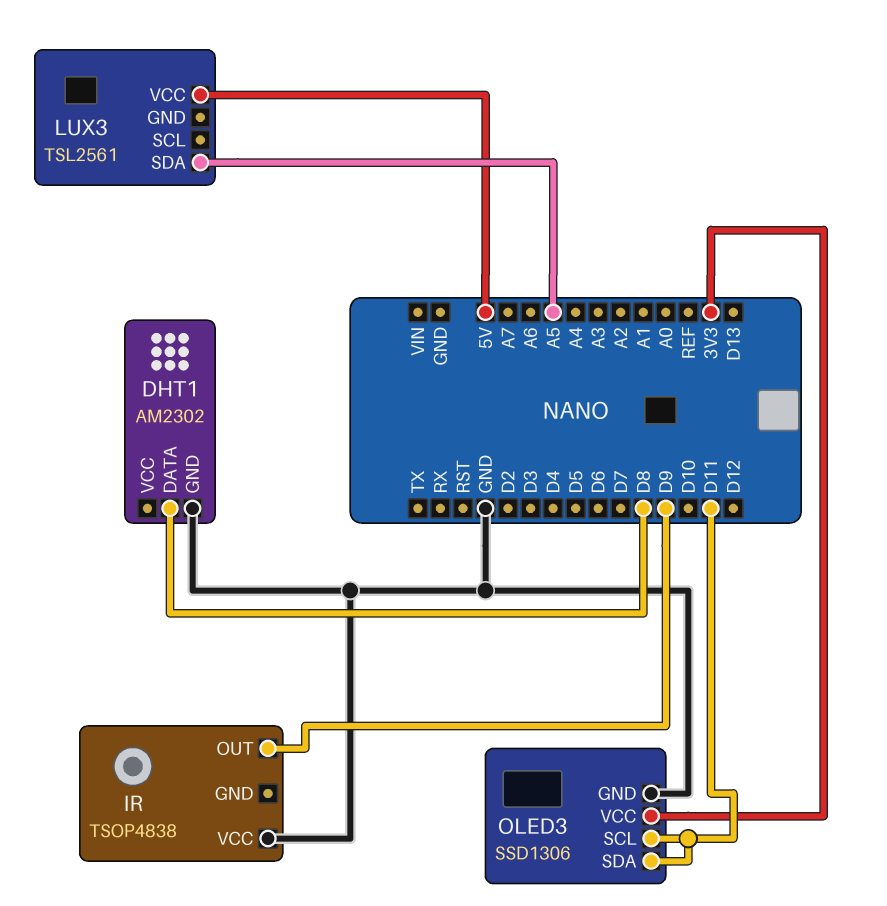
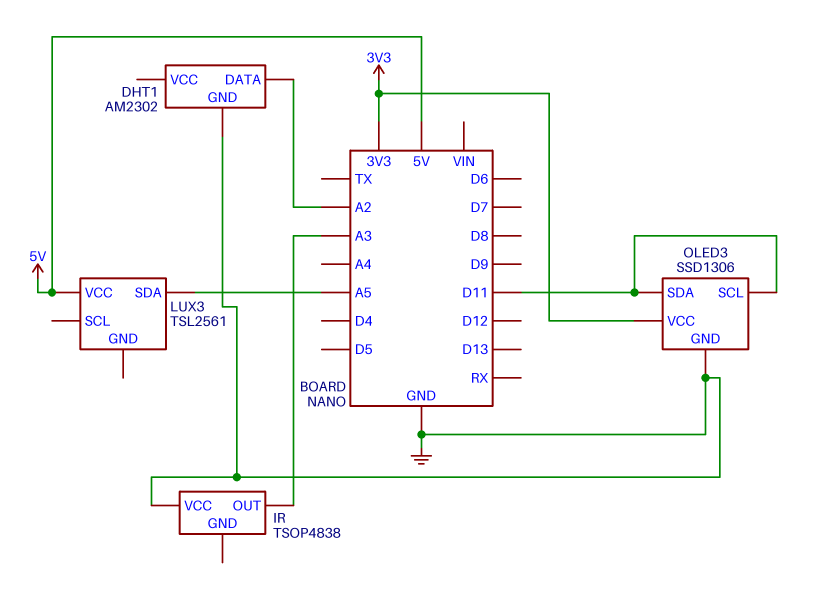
DHT1 pin DATA: D8 -> A2
IR pin OUT: D9 -> A3

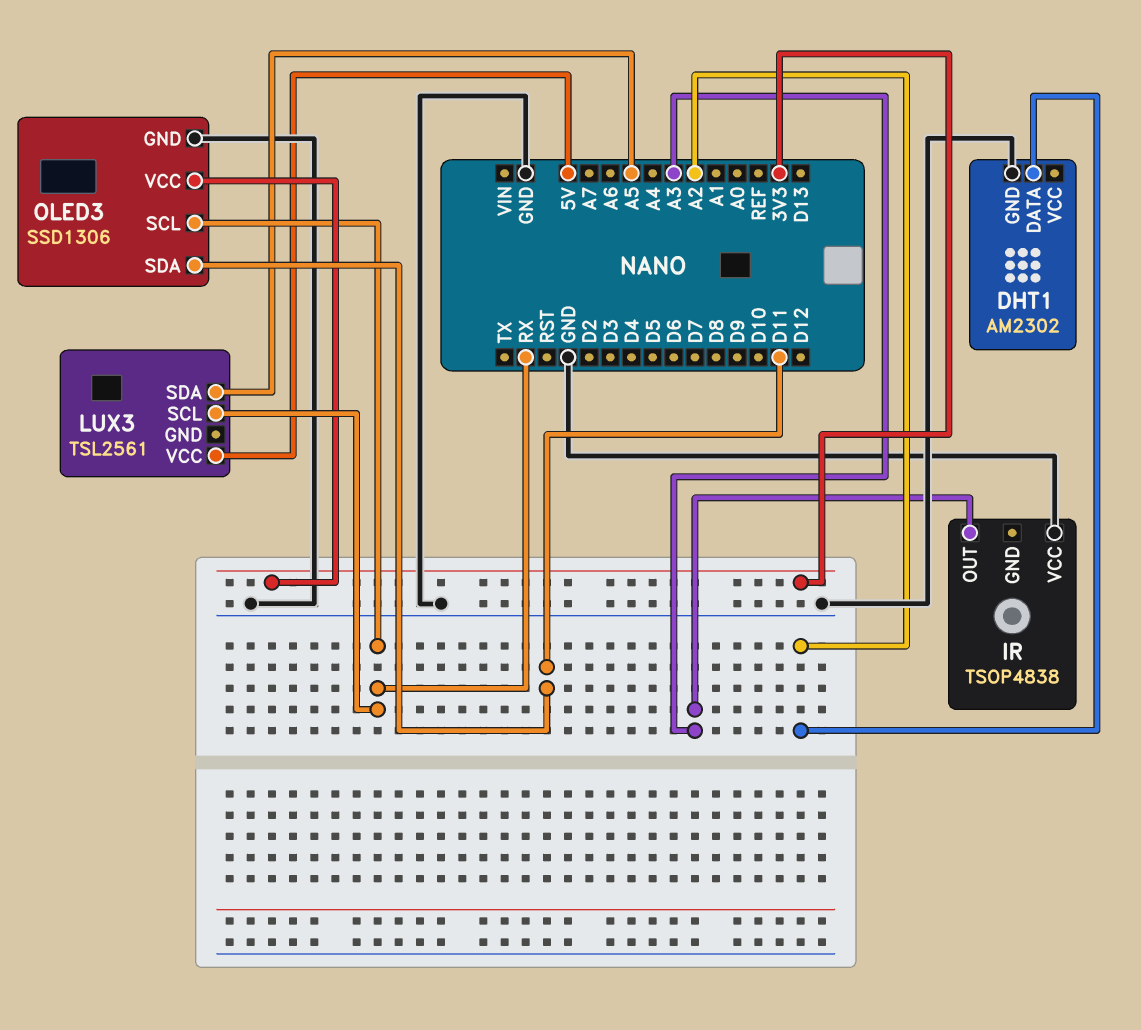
LUX3 pin SCL: none -> RX
OLED3 pin SCL: D11 -> RX

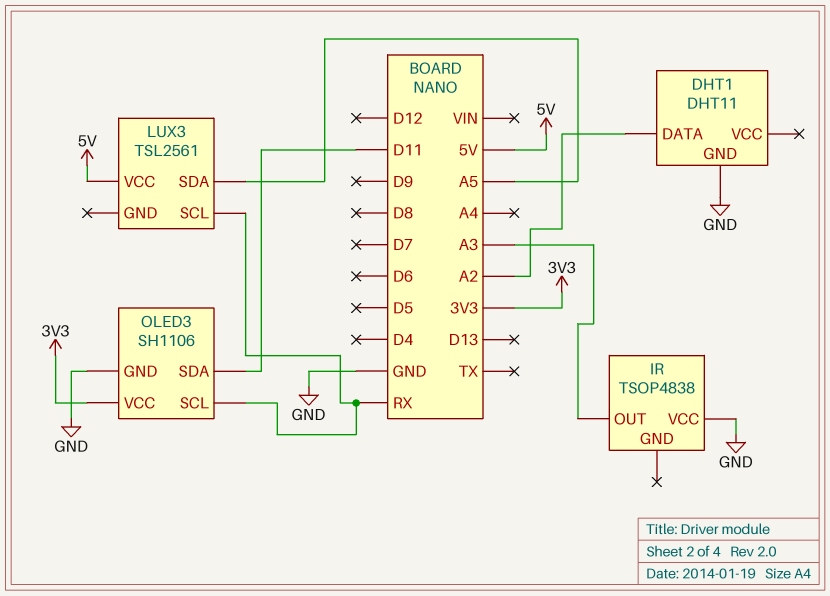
DHT1: AM2302 -> DHT11
OLED3: SSD1306 -> SH1106

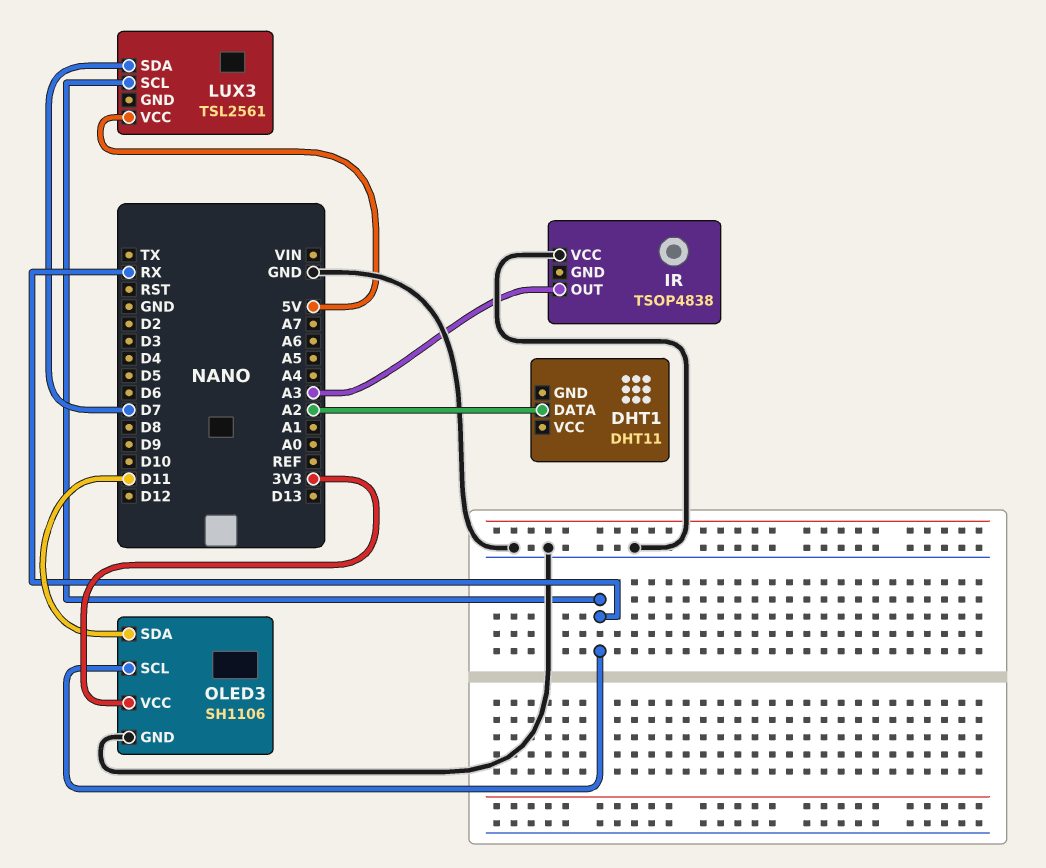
DHT1 pin GND: GND -> none
LUX3 pin SDA: A5 -> D7

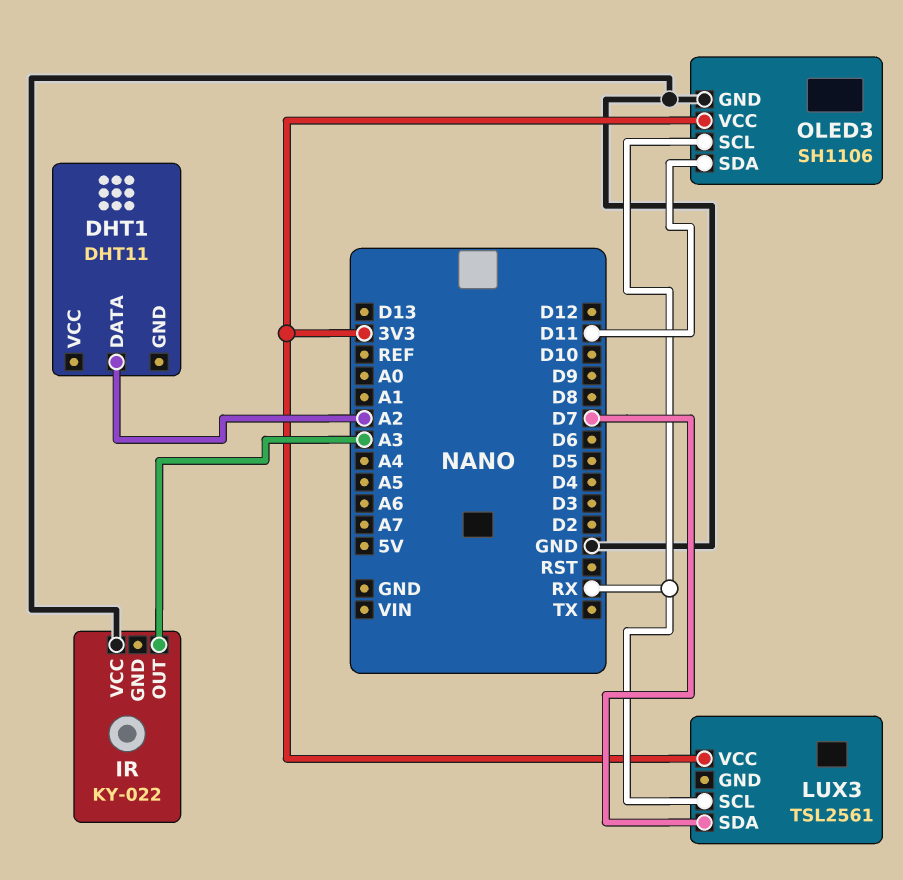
IR: TSOP4838 -> KY-022
LUX3 pin VCC: 5V -> 3V3

